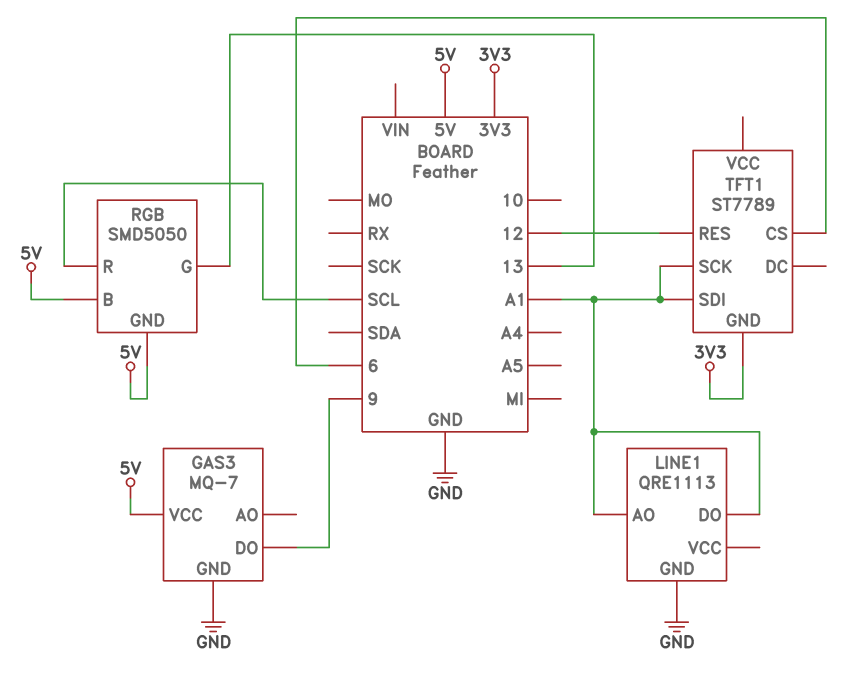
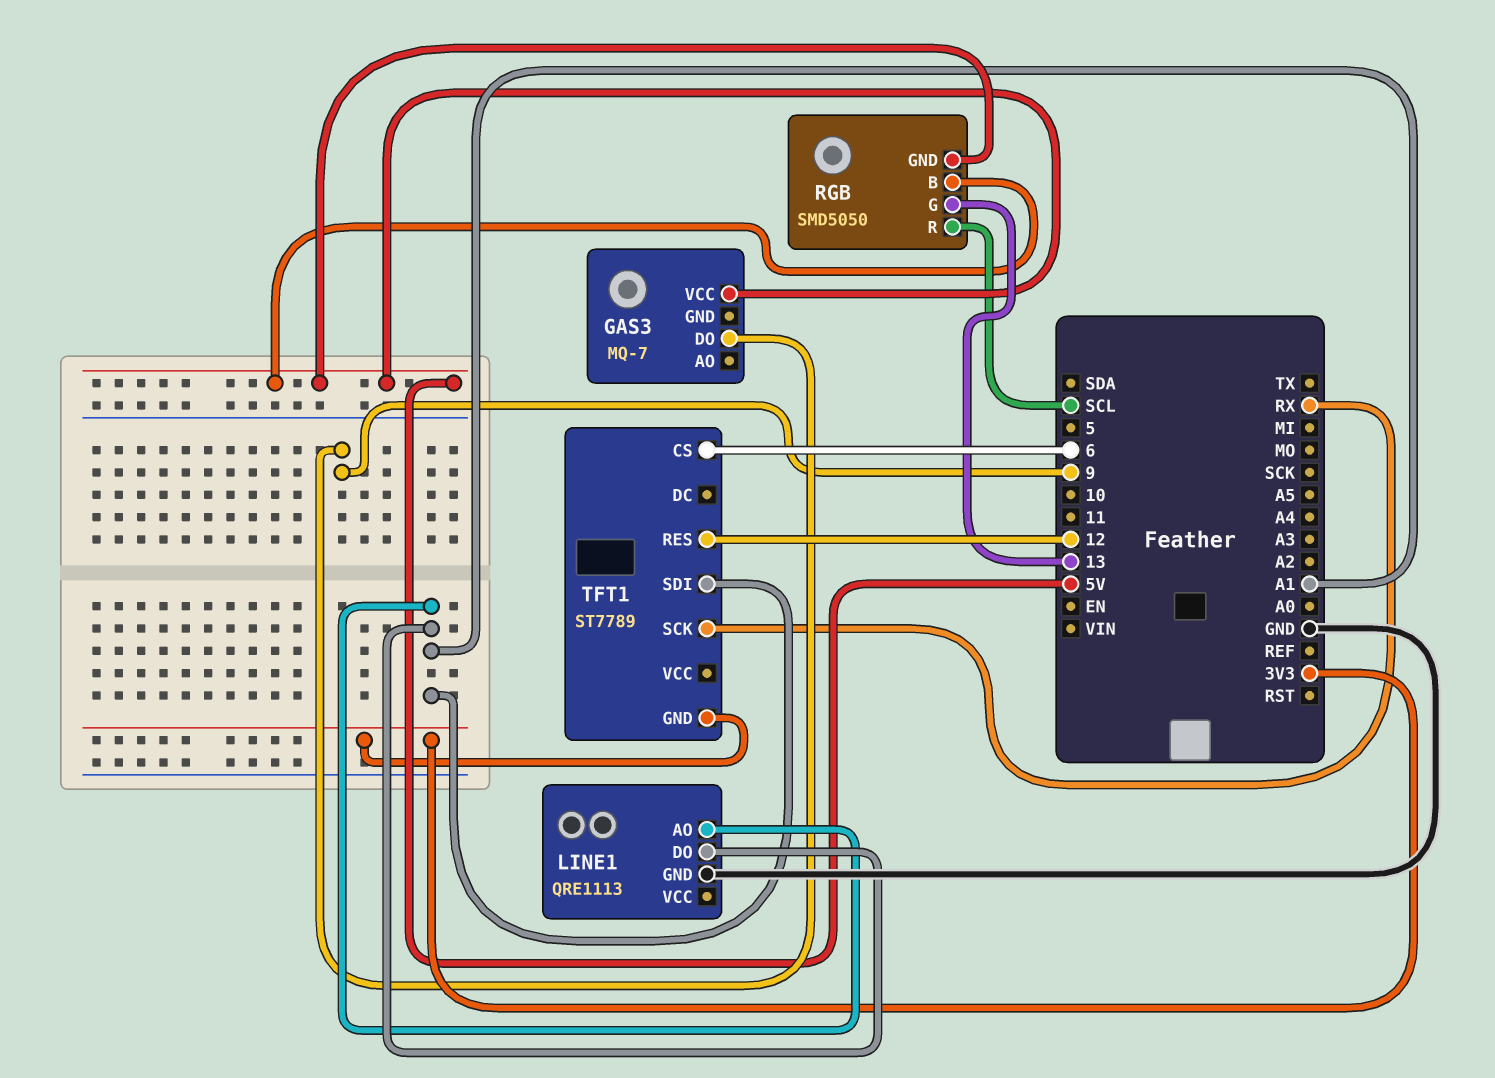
GAS3 pin GND: GND -> none
TFT1 pin SCK: A1 -> RX

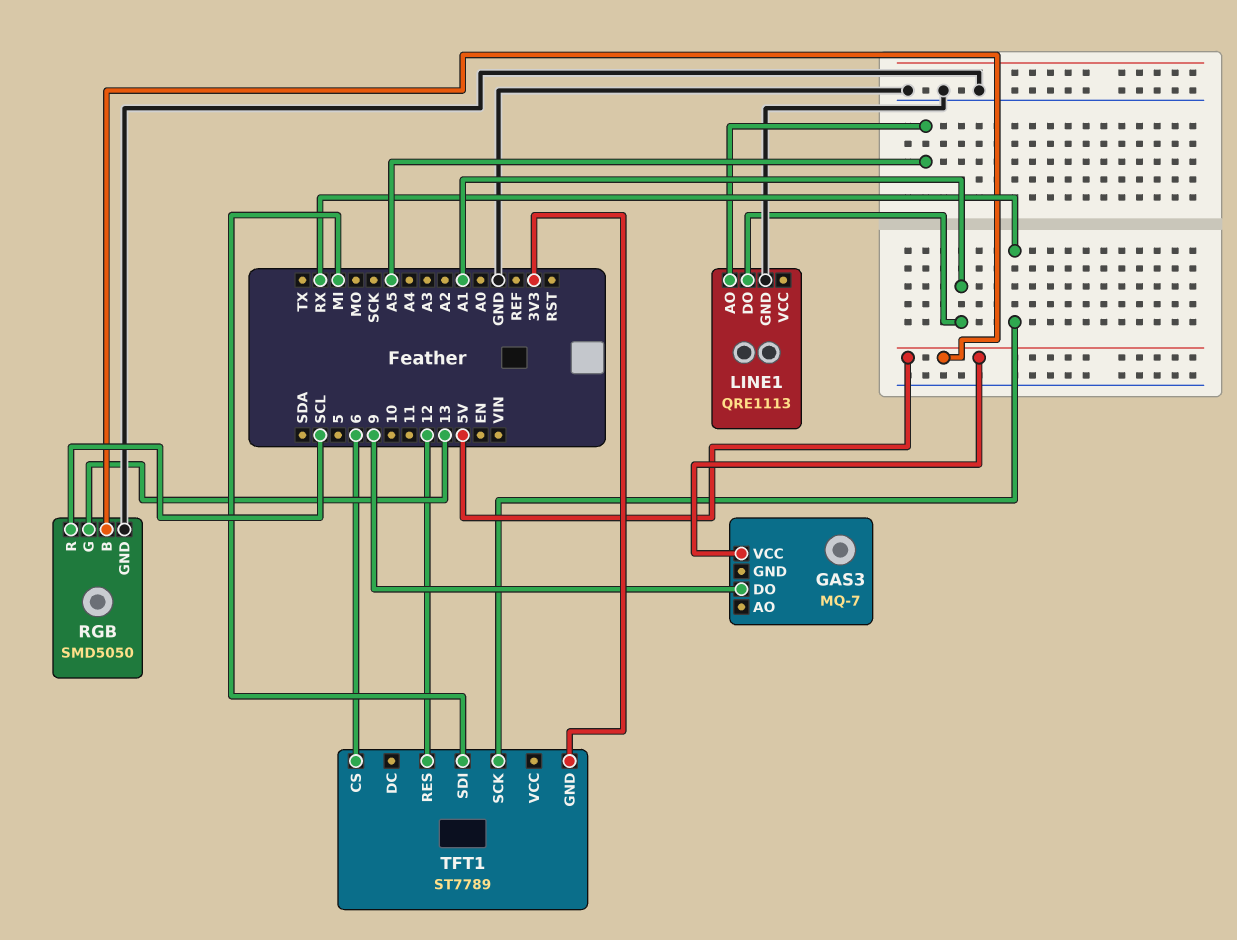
LINE1 pin AO: A1 -> A5
RGB pin GND: 5V -> GND
TFT1 pin SDI: A1 -> MI

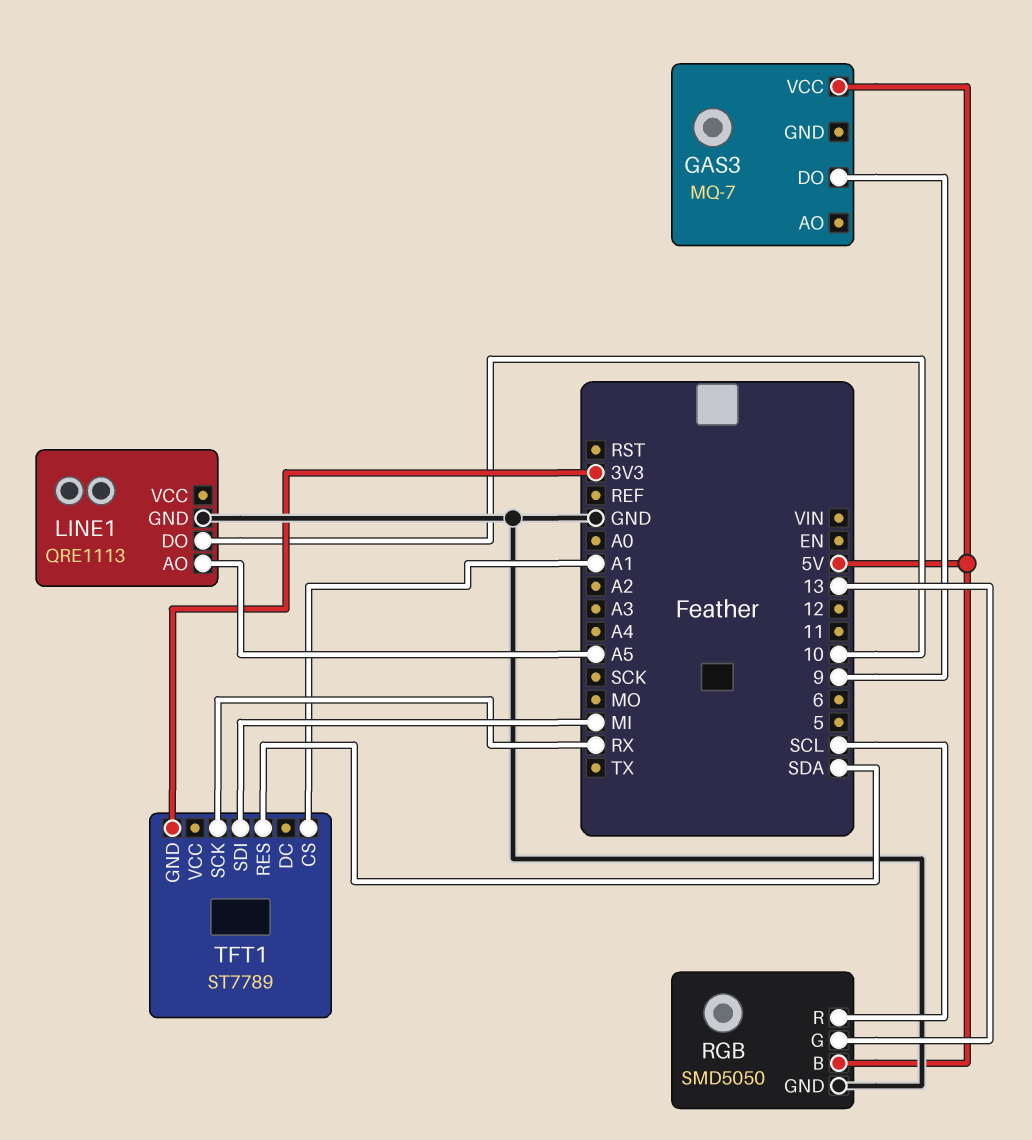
LINE1 pin DO: A1 -> 10
TFT1 pin CS: 6 -> A1
TFT1 pin RES: 12 -> SDA

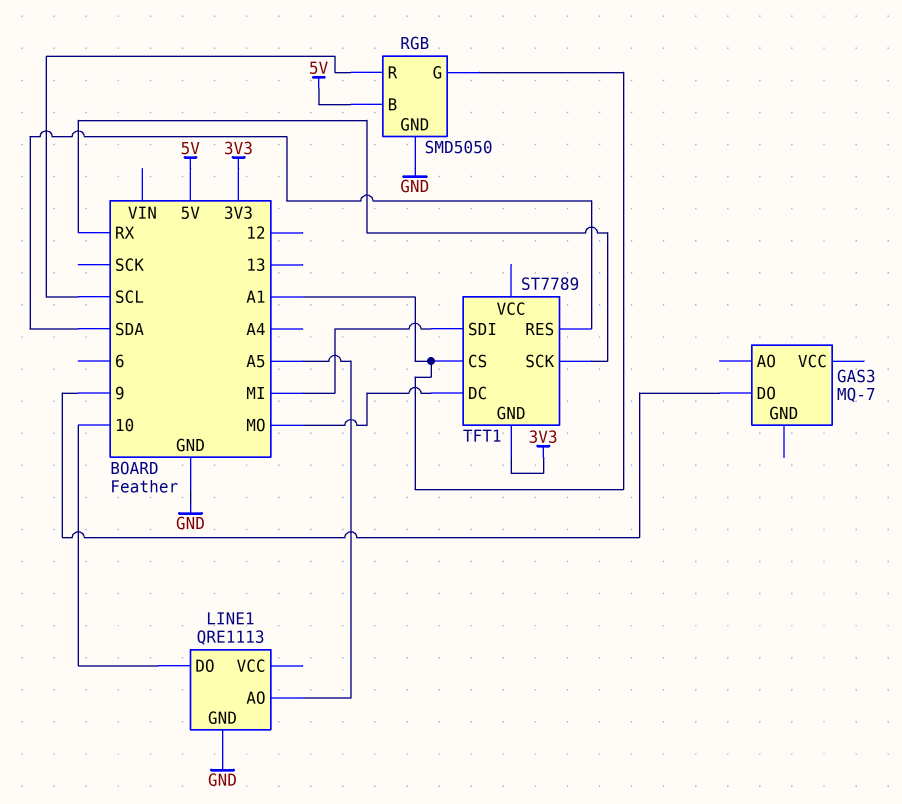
GAS3 pin VCC: 5V -> none
RGB pin G: 13 -> A1
TFT1 pin DC: none -> MO

